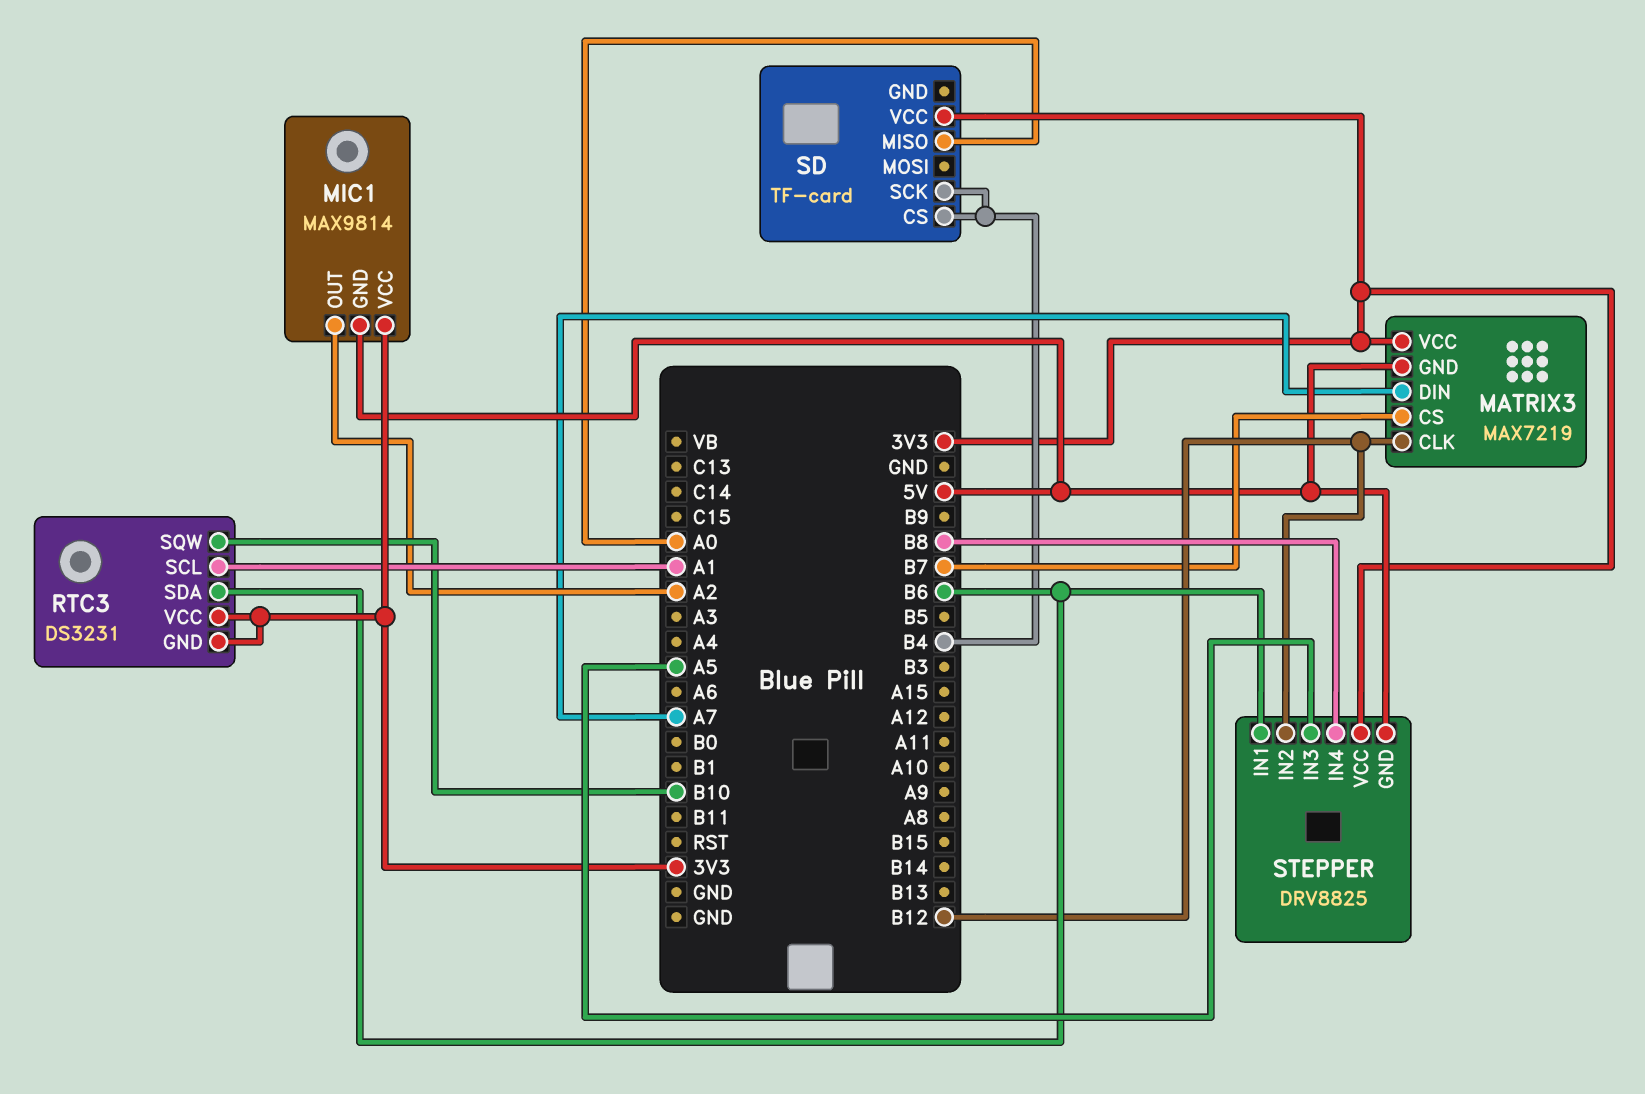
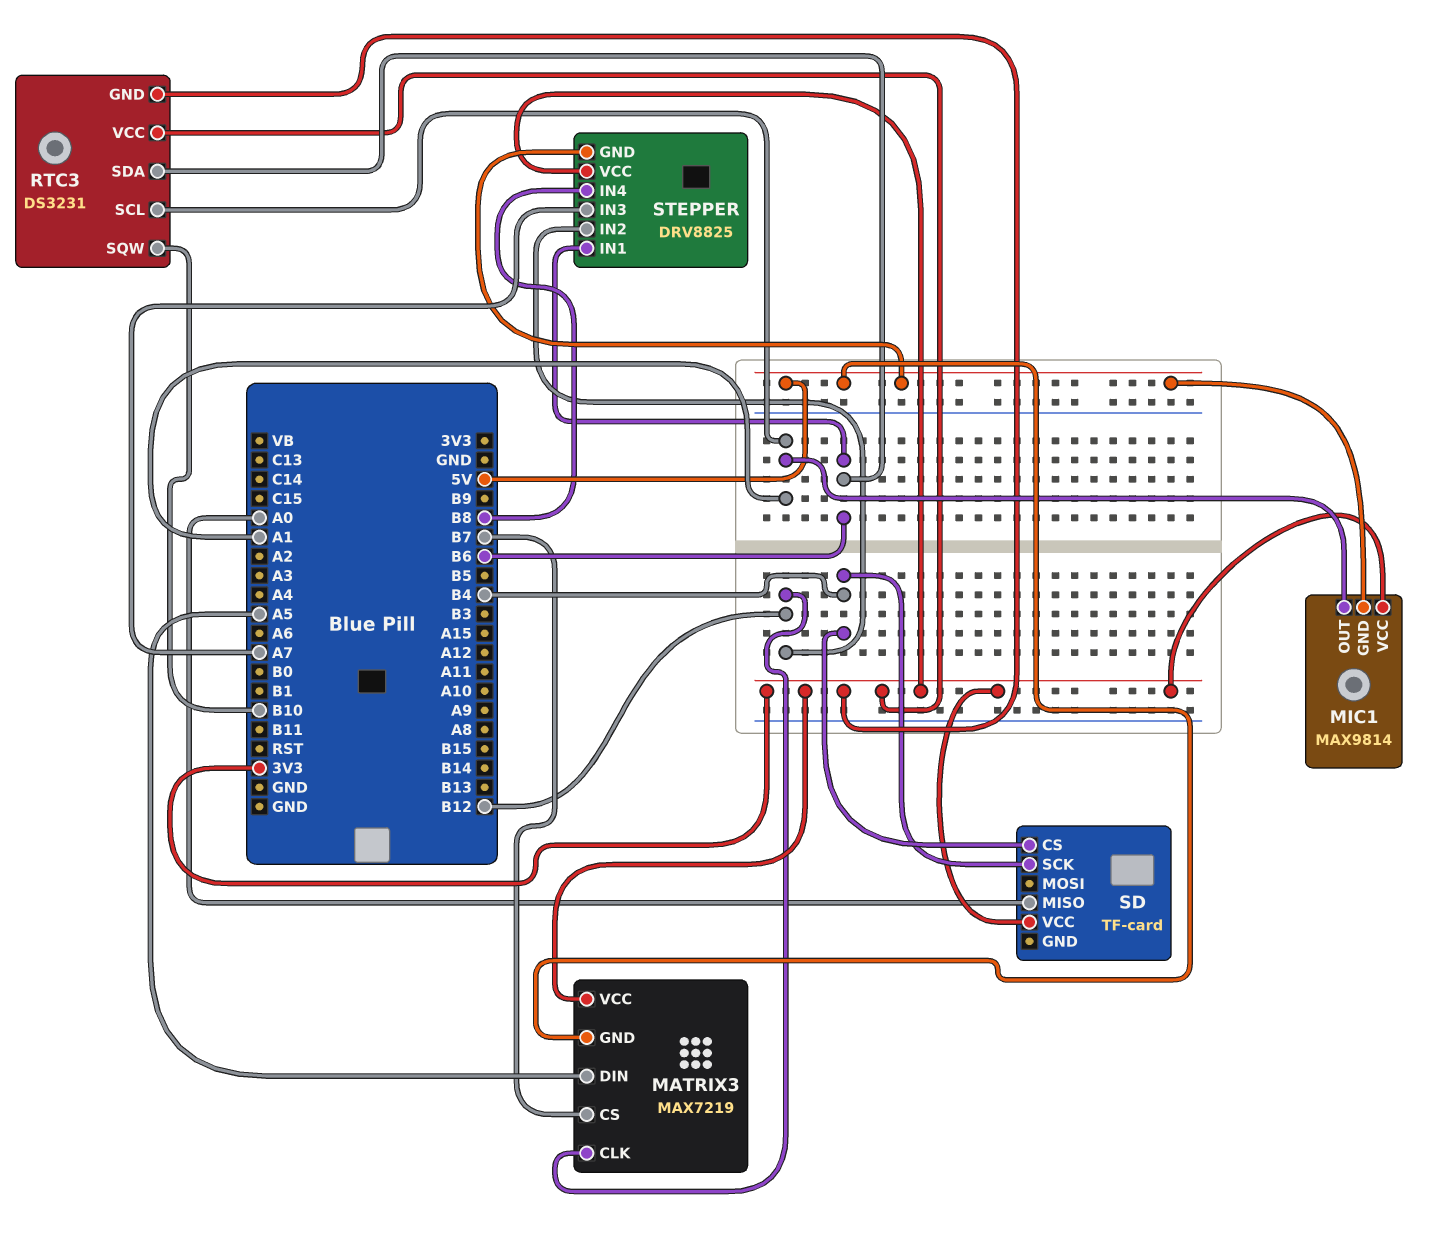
MATRIX3 pin DIN: A7 -> A5
MIC1 pin OUT: A2 -> A1
STEPPER pin IN3: A5 -> A7

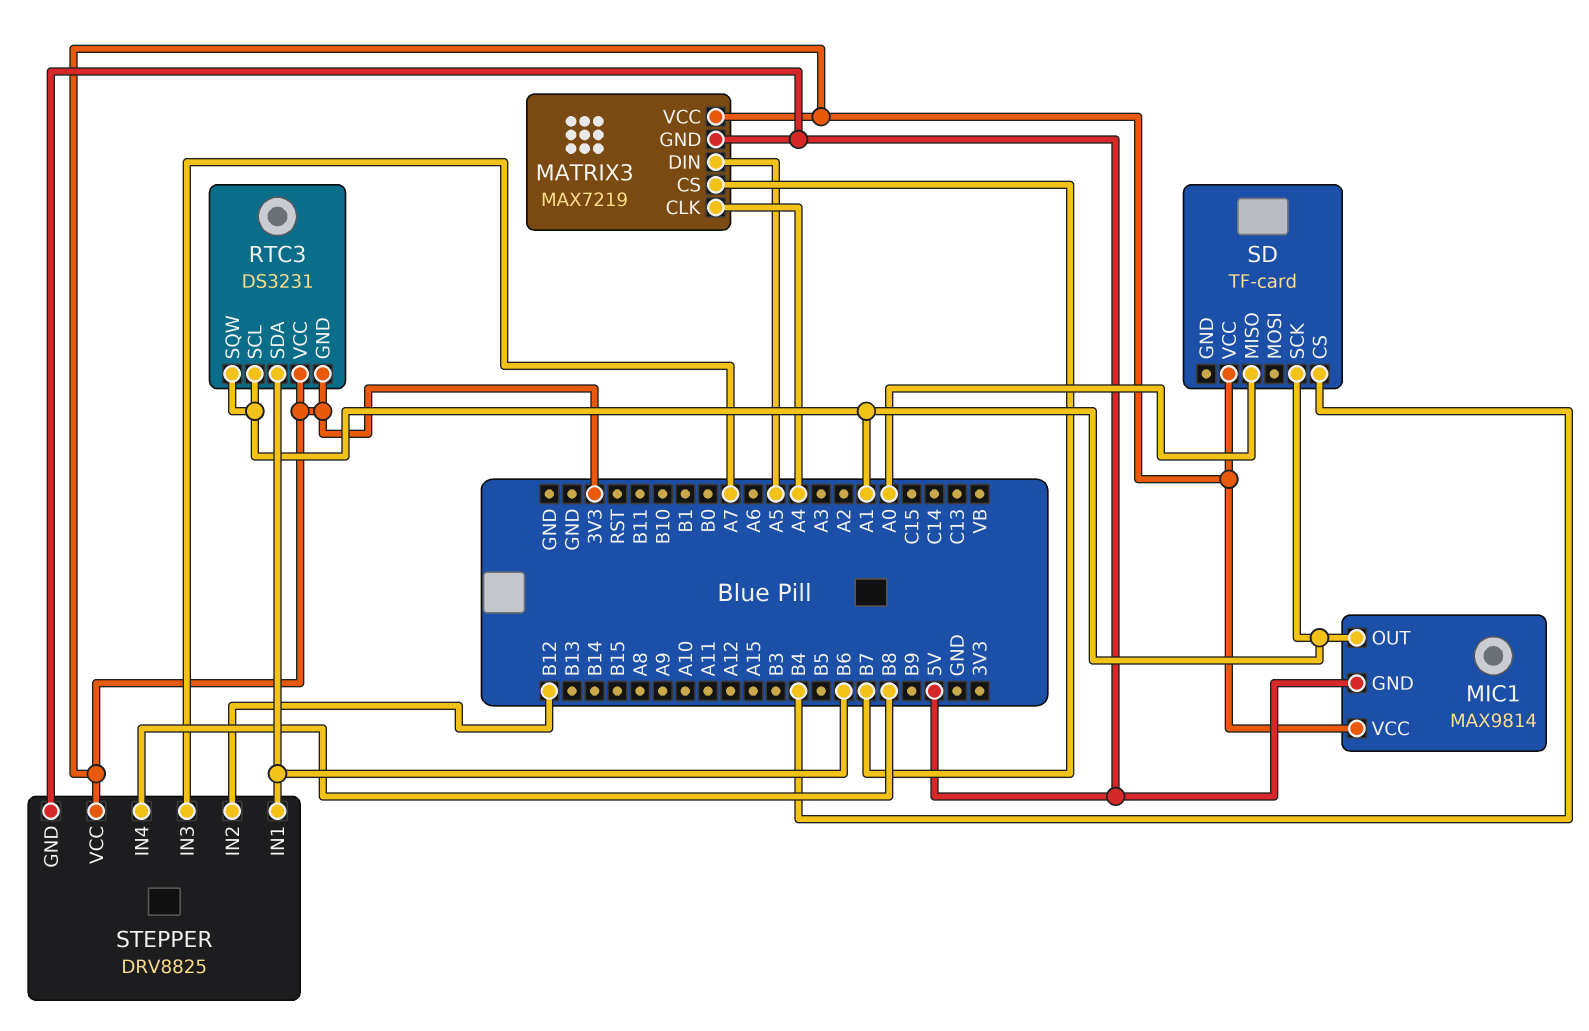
MATRIX3 pin CLK: B12 -> A4
RTC3 pin SQW: B10 -> A1
SD pin SCK: B4 -> A1

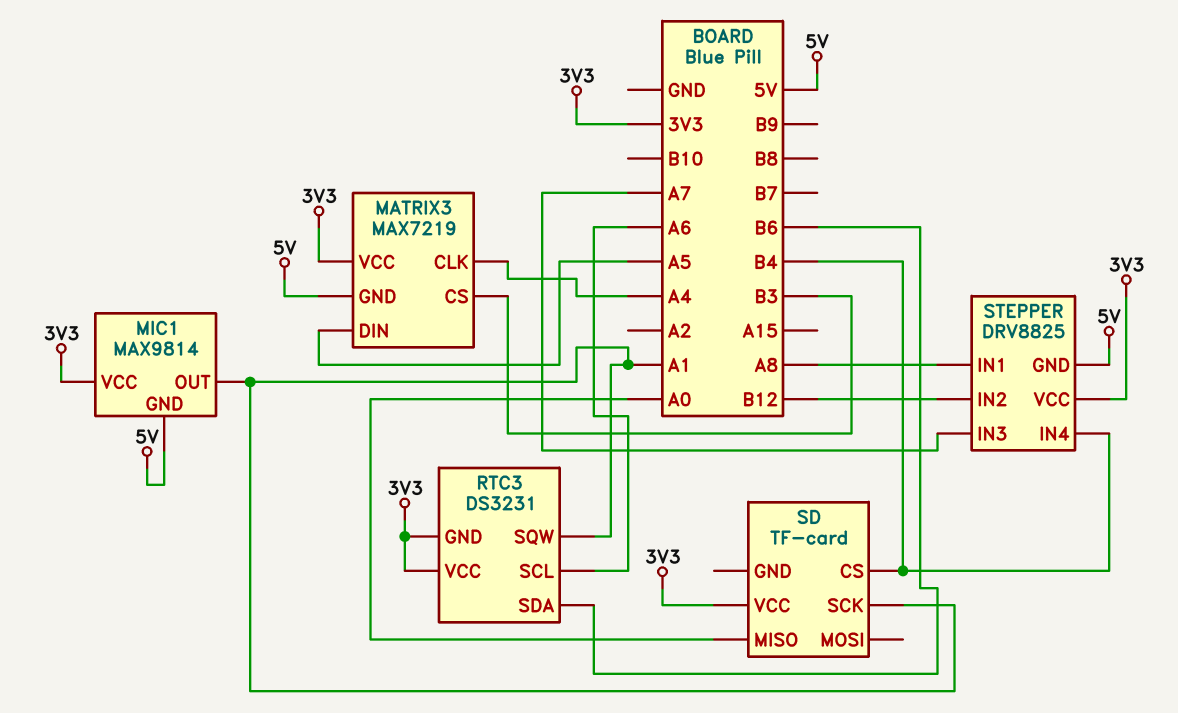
MATRIX3 pin CS: B7 -> B3
RTC3 pin SCL: A1 -> A6
STEPPER pin IN1: B6 -> A8
STEPPER pin IN4: B8 -> B4

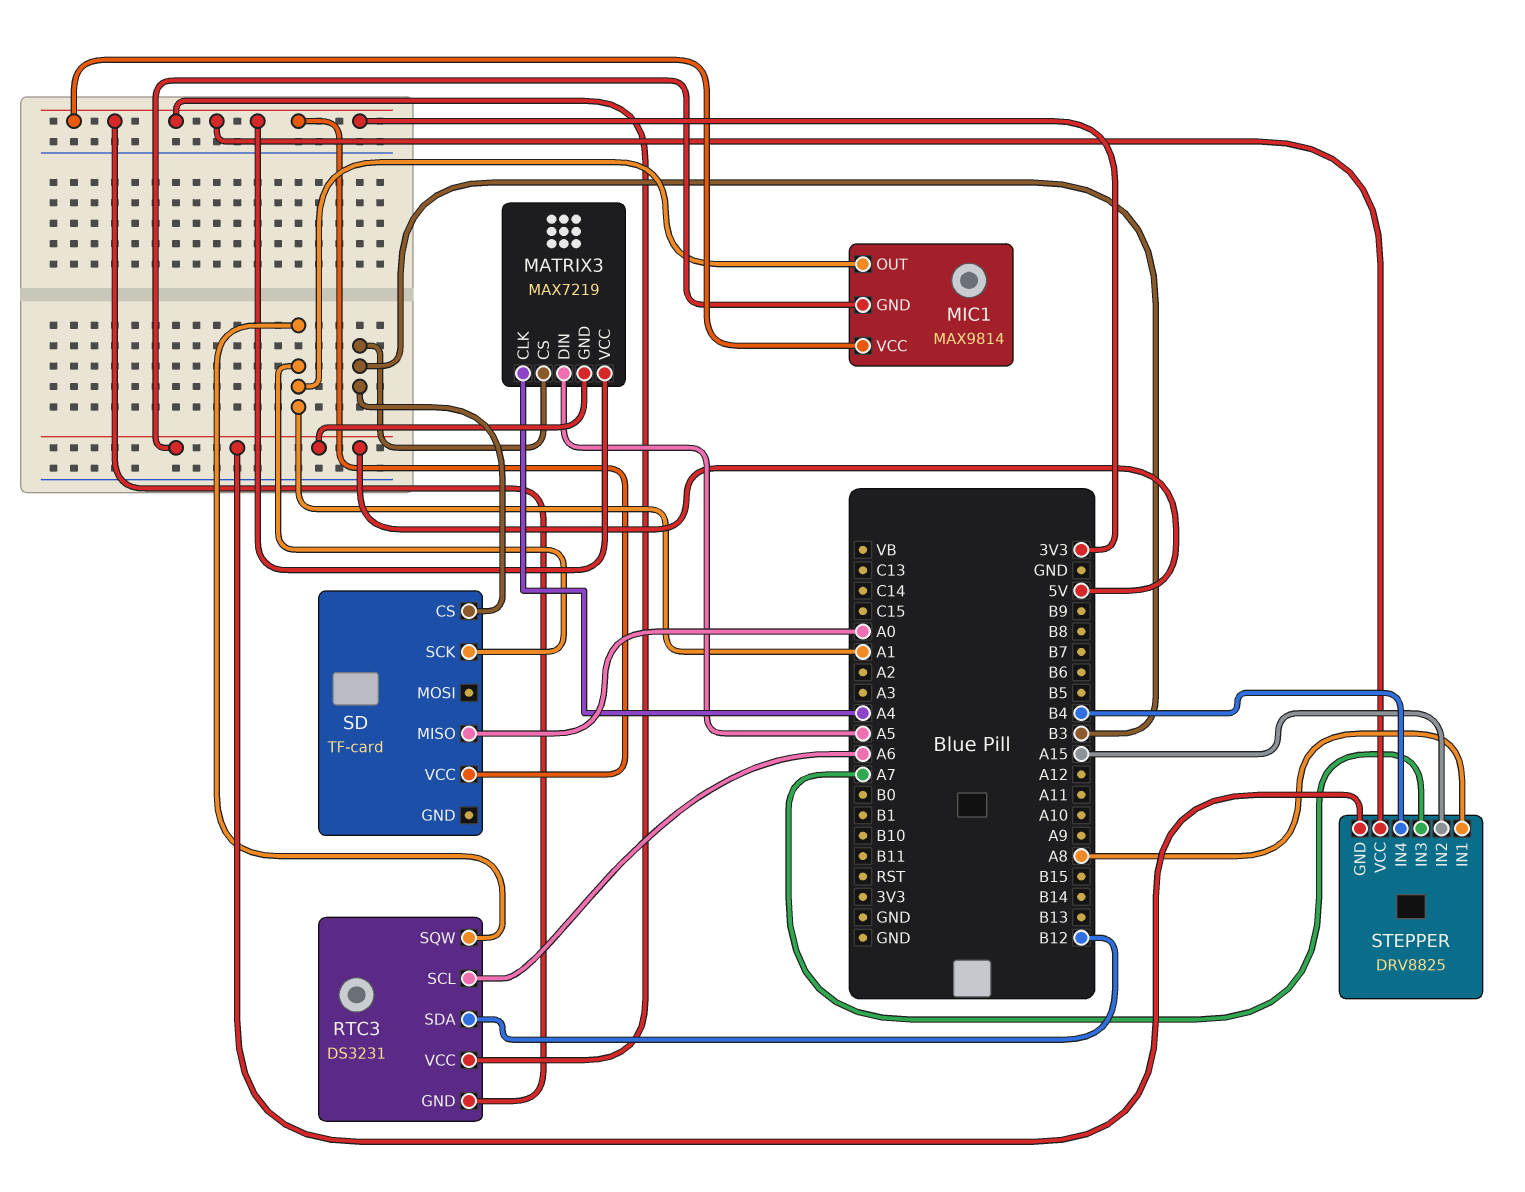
RTC3 pin SDA: B6 -> B12
SD pin CS: B4 -> B3
STEPPER pin IN2: B12 -> A15

